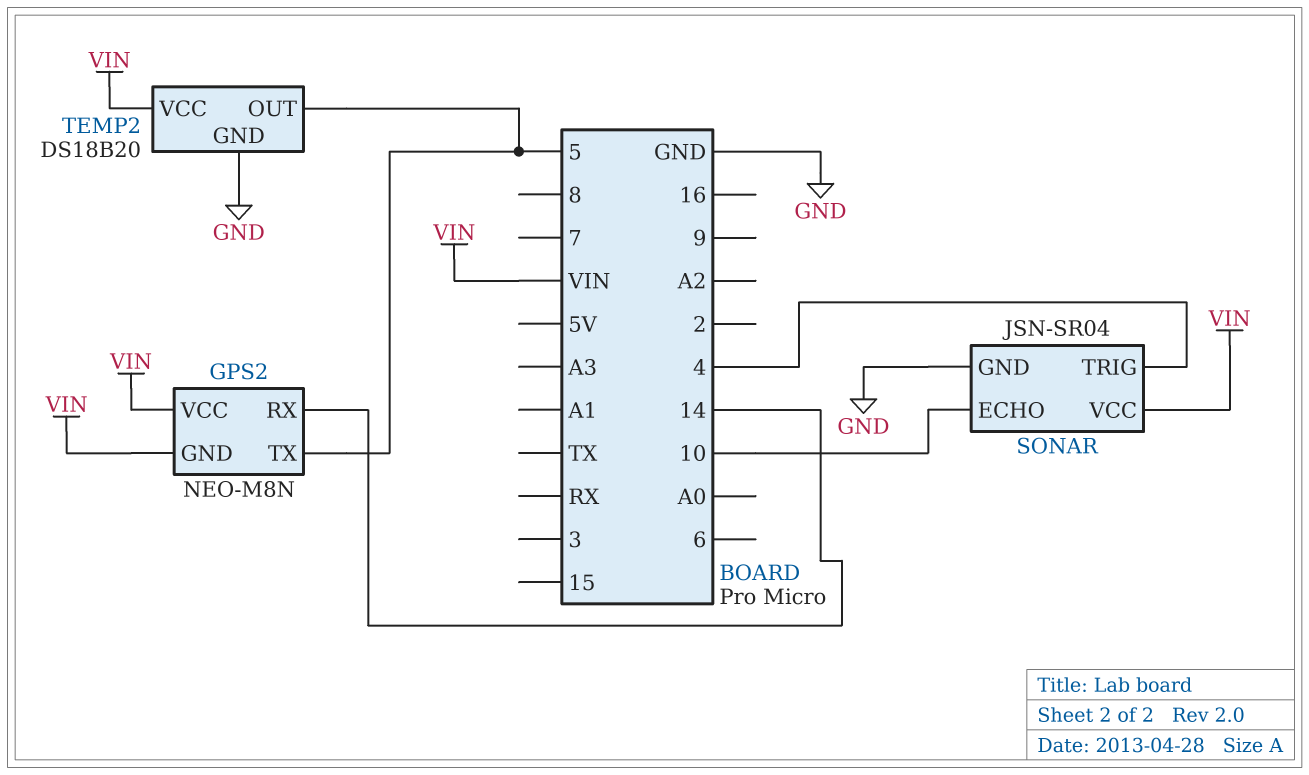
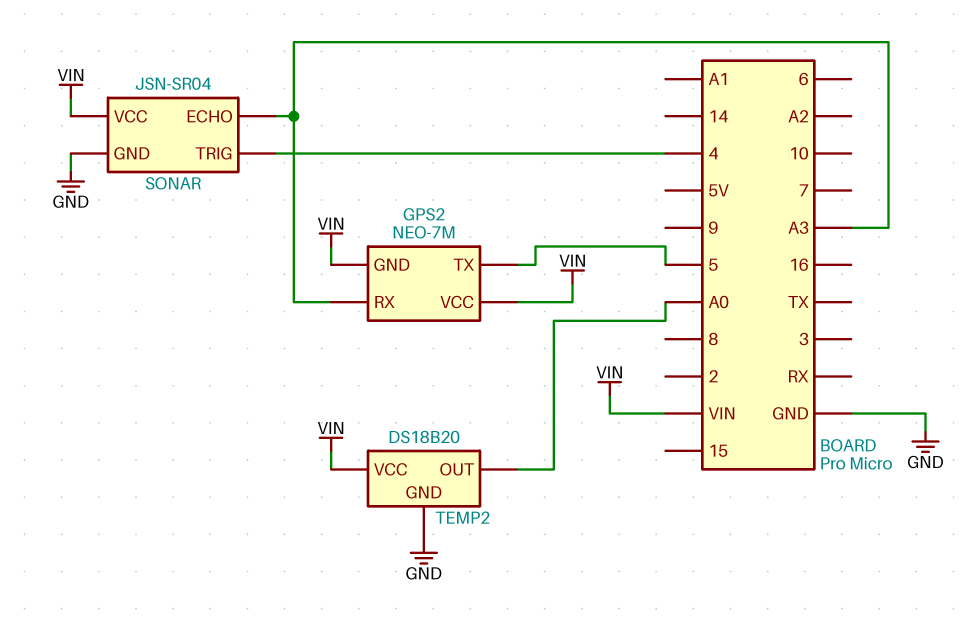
GPS2: NEO-M8N -> NEO-7M
GPS2 pin RX: 14 -> A3
SONAR pin ECHO: 10 -> A3
TEMP2 pin OUT: 5 -> A0

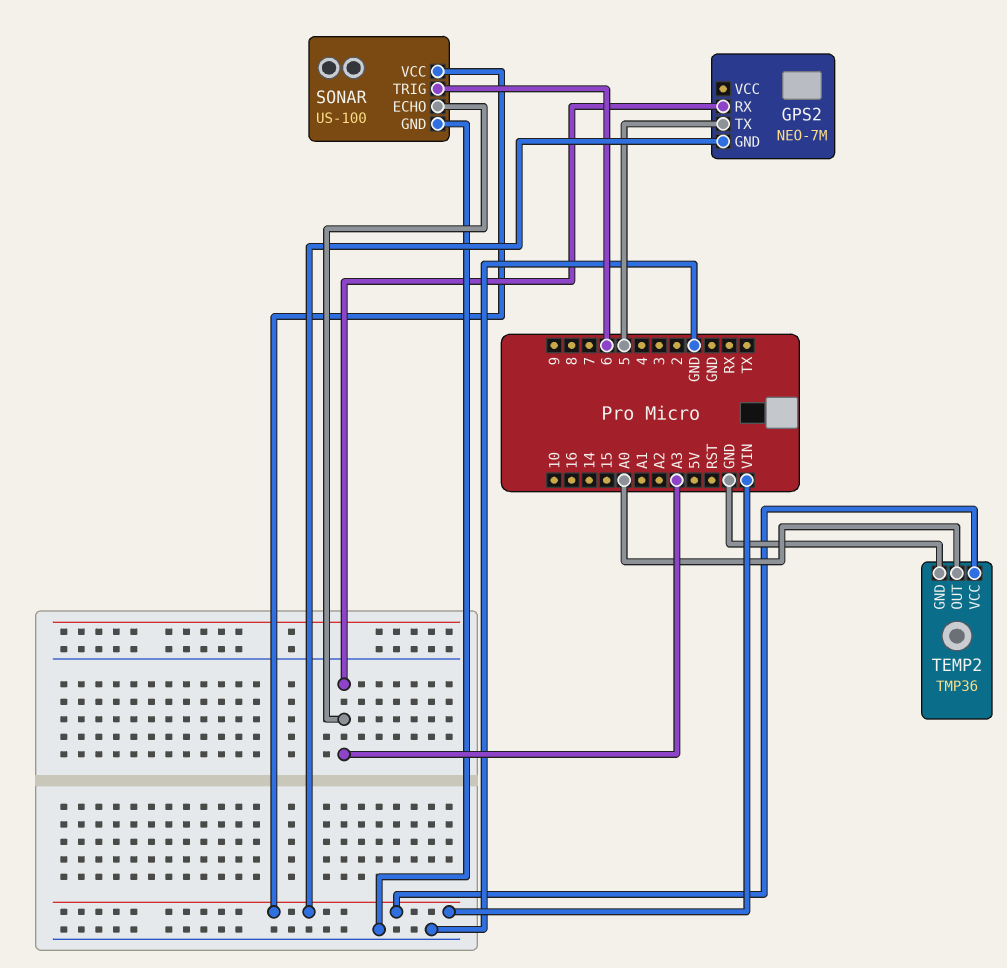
GPS2 pin VCC: VIN -> none
SONAR: JSN-SR04 -> US-100
SONAR pin TRIG: 4 -> 6
TEMP2: DS18B20 -> TMP36

